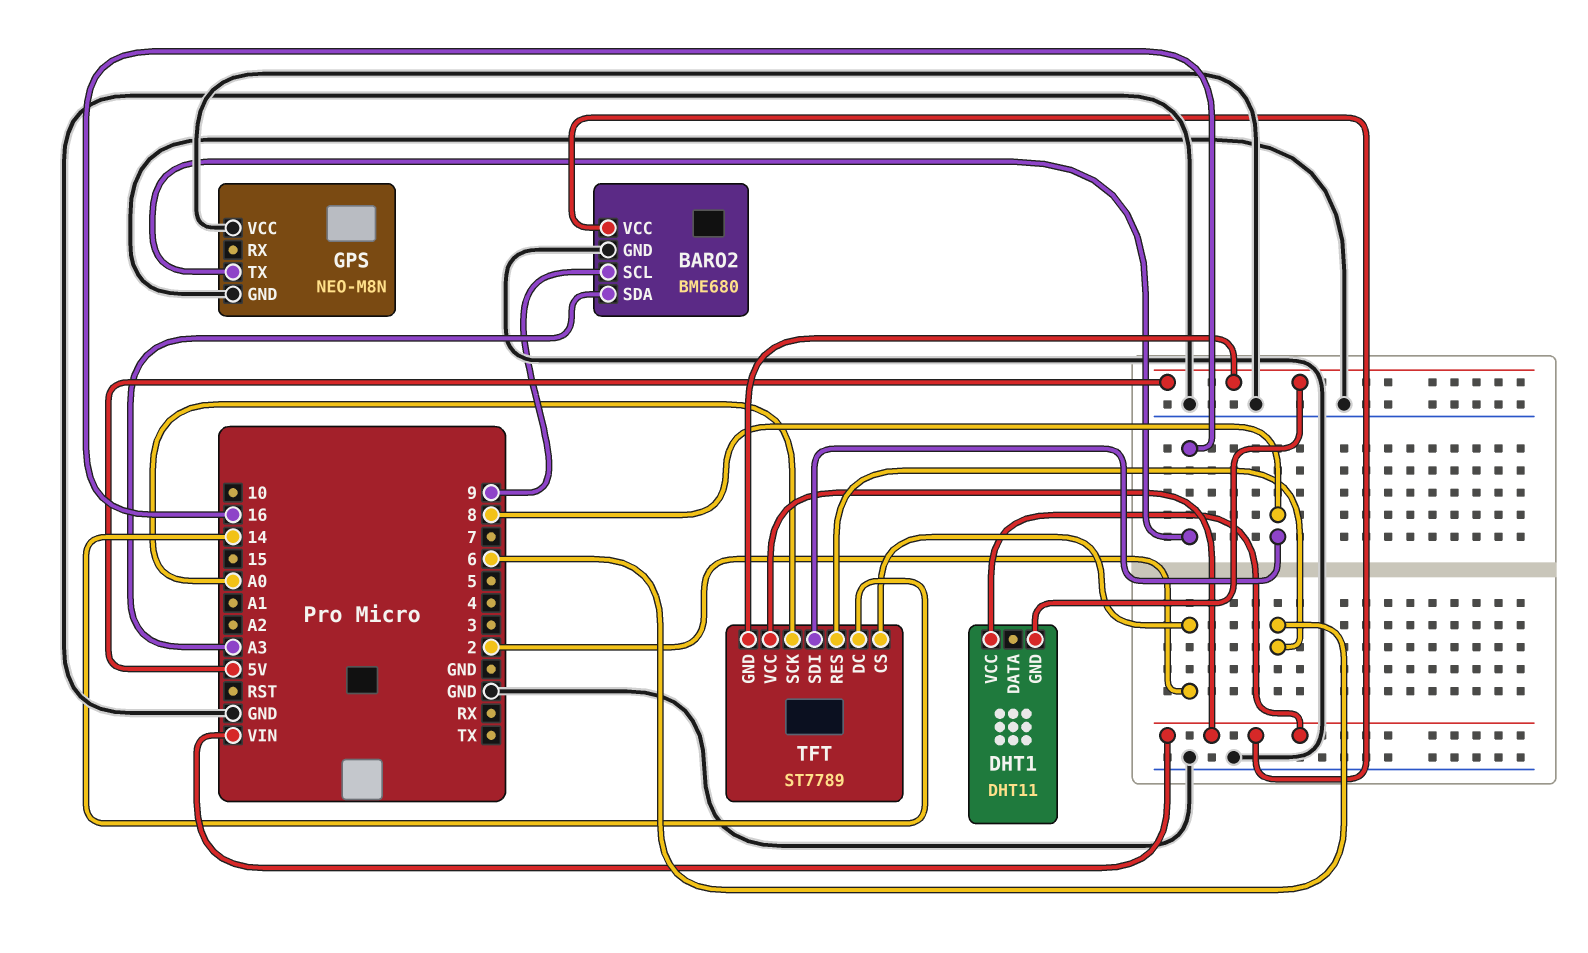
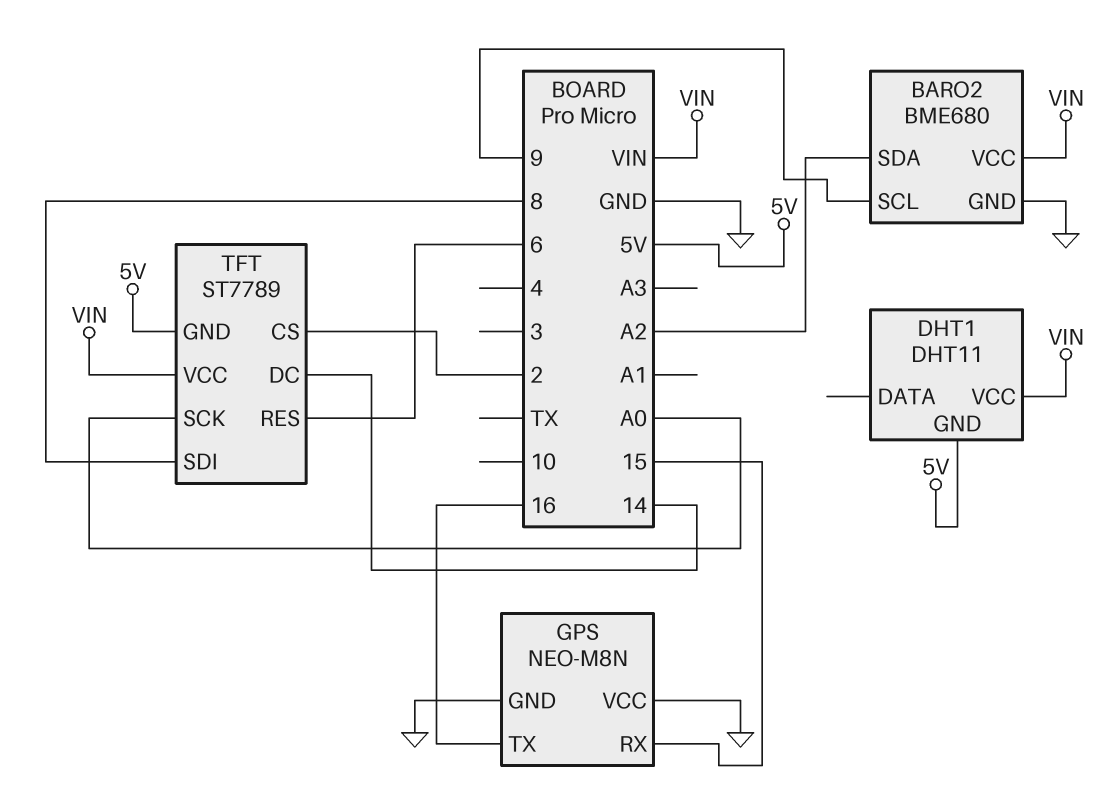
BARO2 pin SDA: A3 -> A2
GPS pin RX: none -> 15

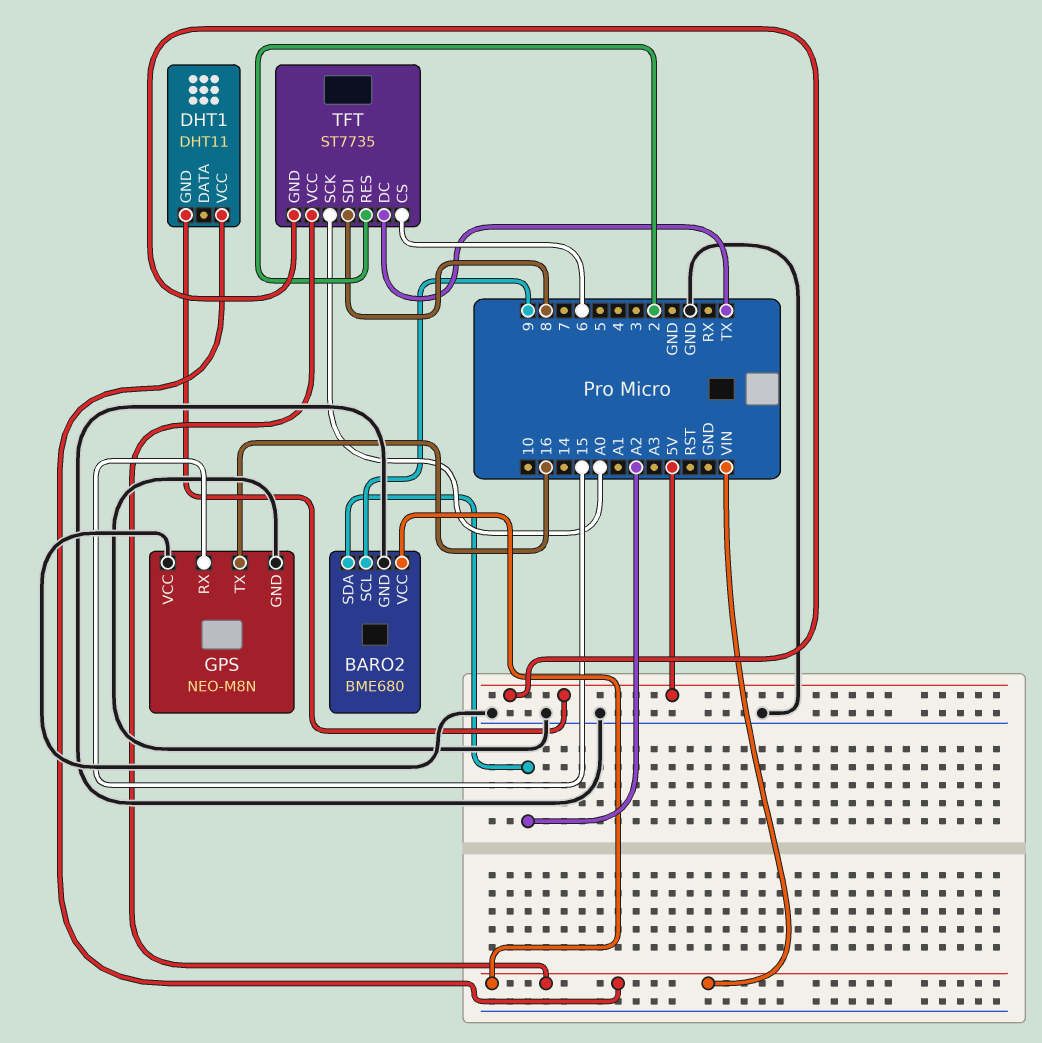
TFT: ST7789 -> ST7735
TFT pin CS: 2 -> 6
TFT pin DC: 14 -> TX
TFT pin RES: 6 -> 2

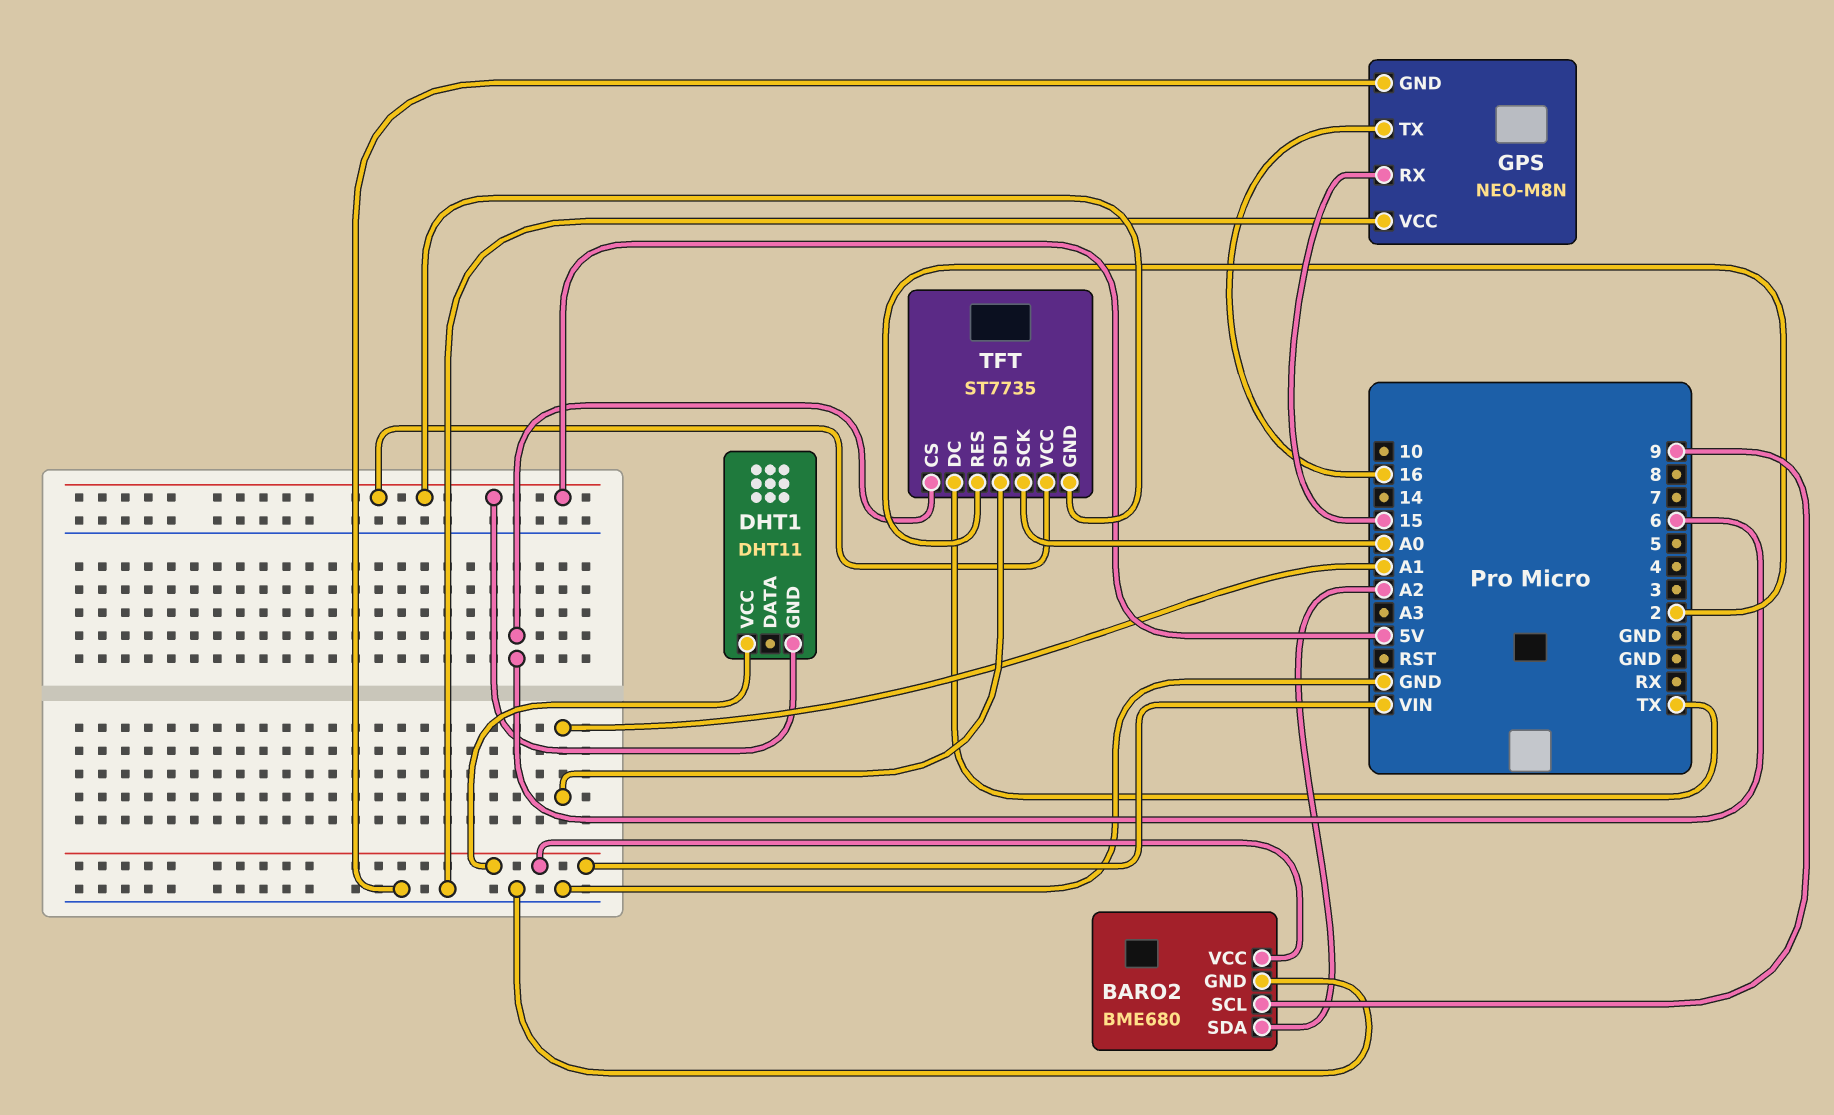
TFT pin SDI: 8 -> A1
TFT pin VCC: VIN -> 5V

